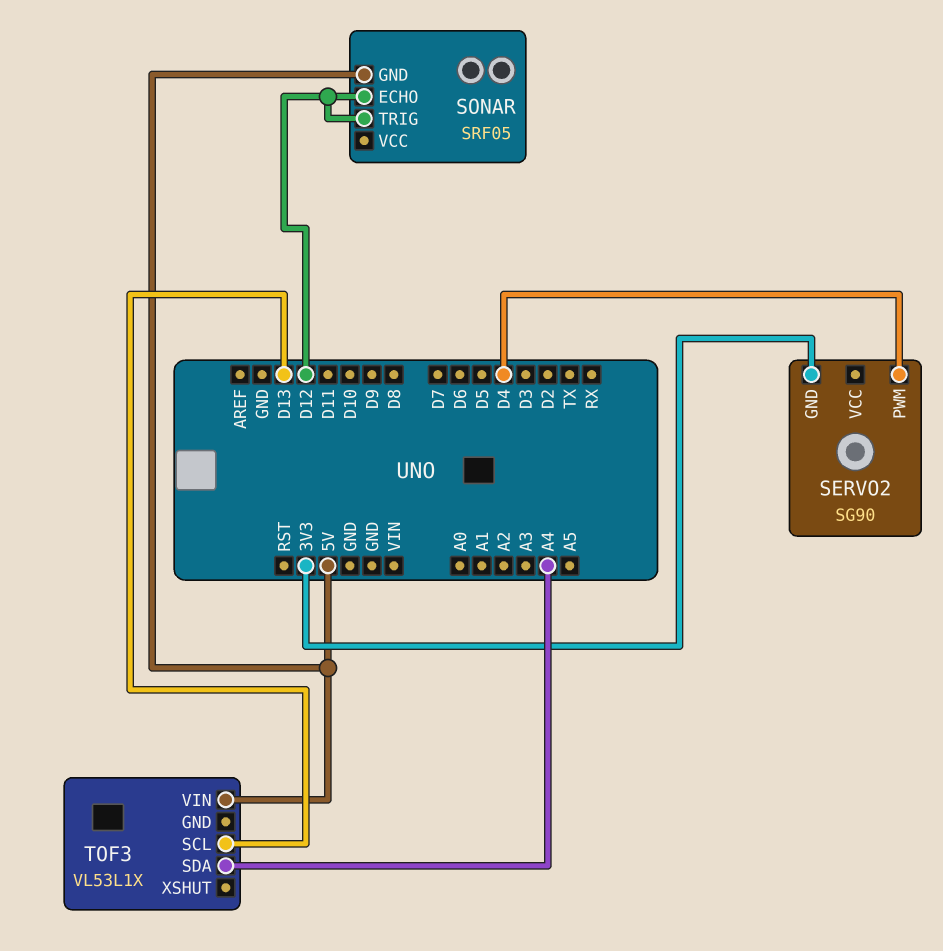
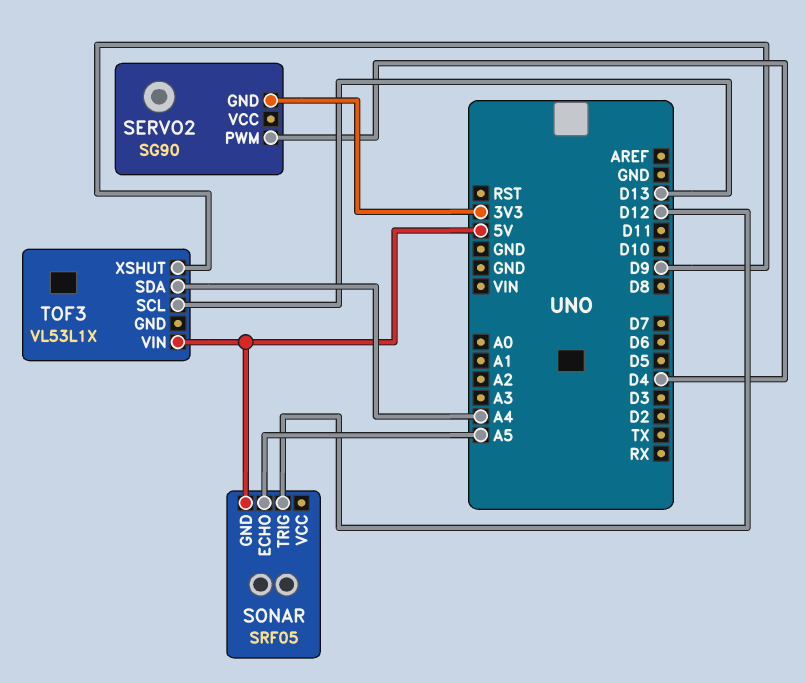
SONAR pin ECHO: D12 -> A5
TOF3 pin XSHUT: none -> D9

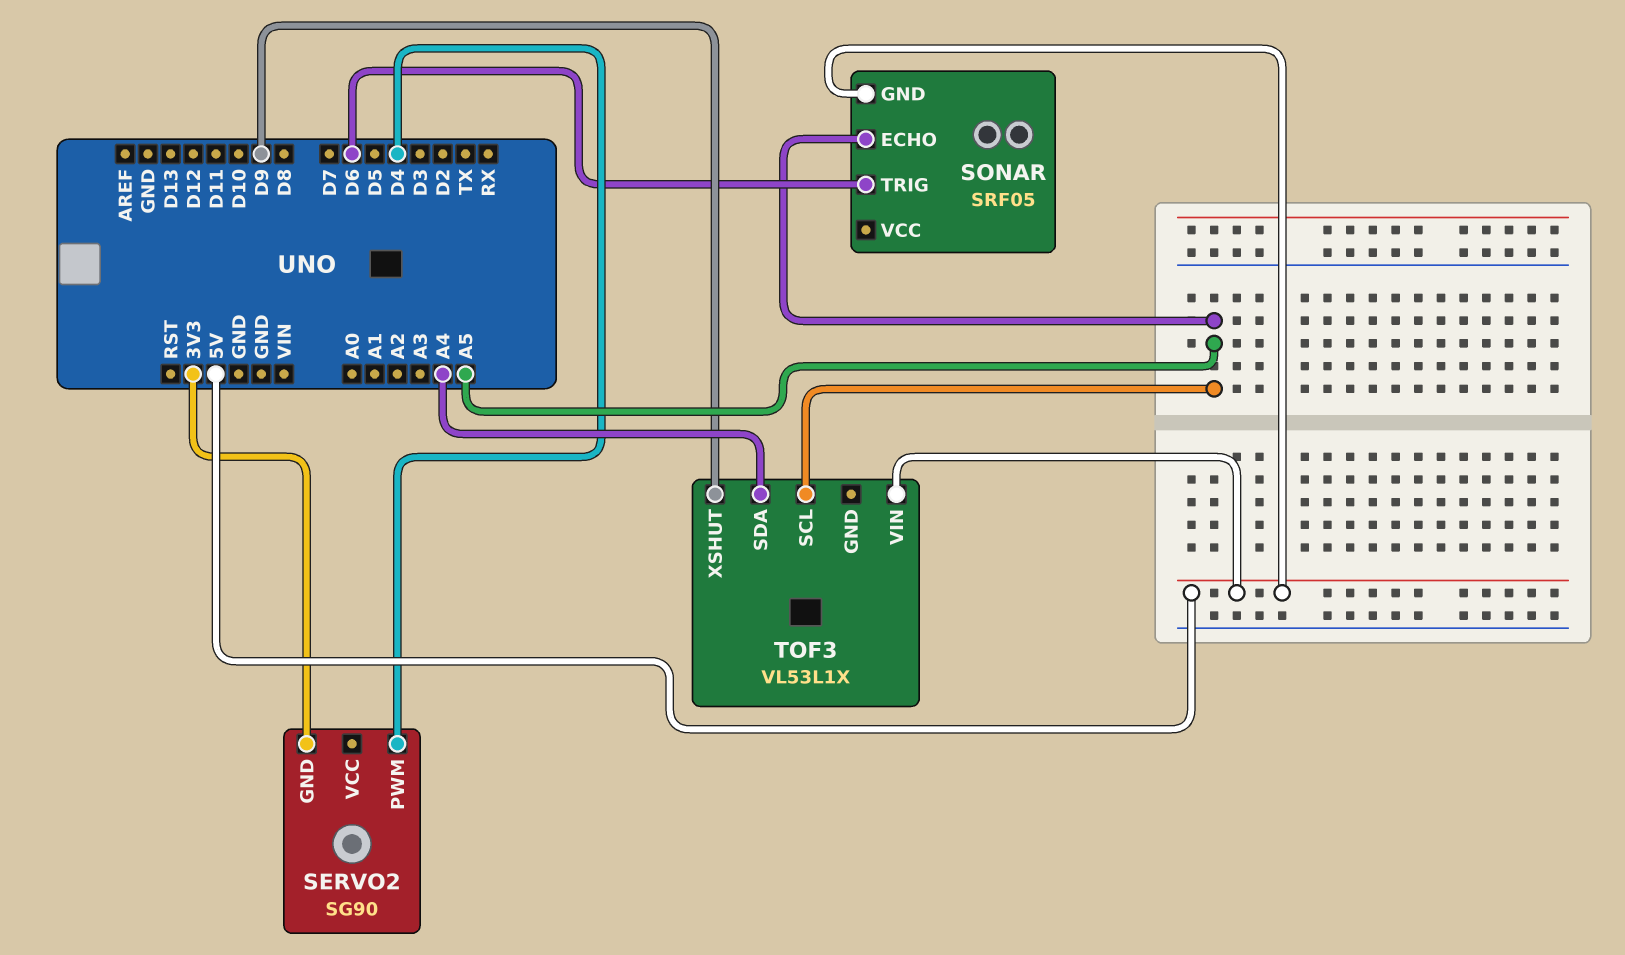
SONAR pin TRIG: D12 -> D6
TOF3 pin SCL: D13 -> A5

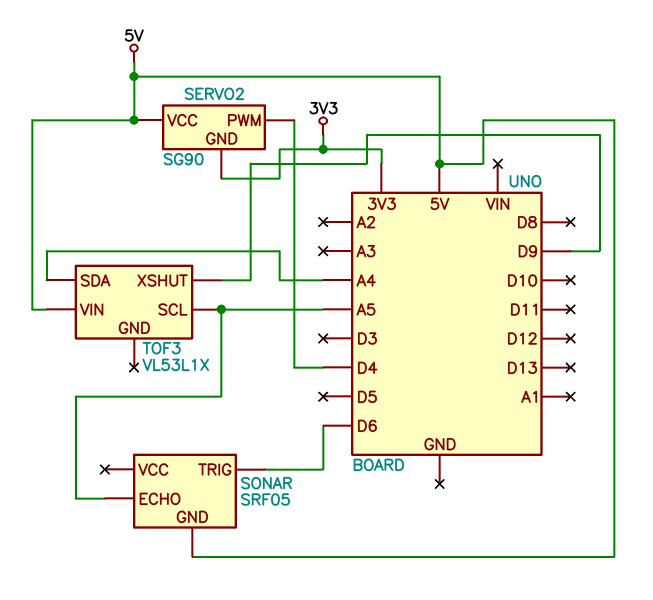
SERVO2 pin VCC: none -> 5V

